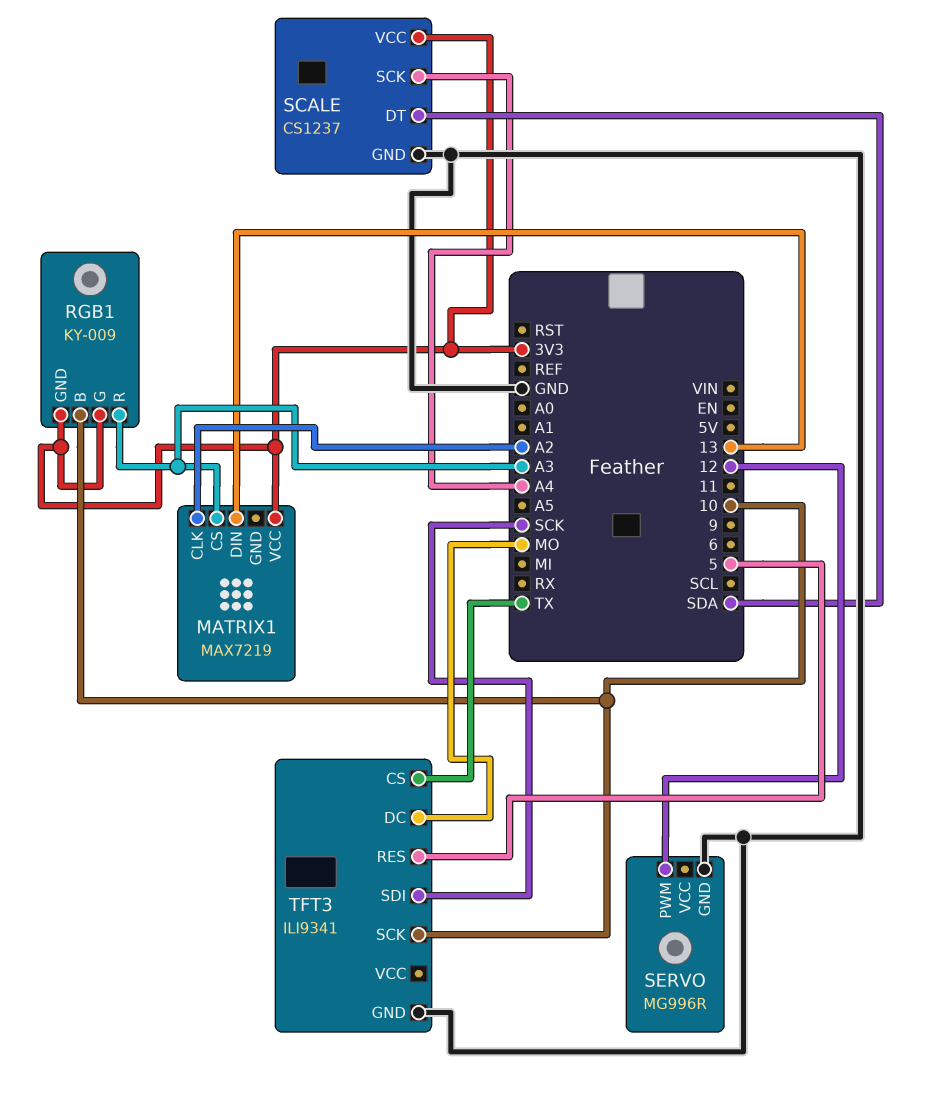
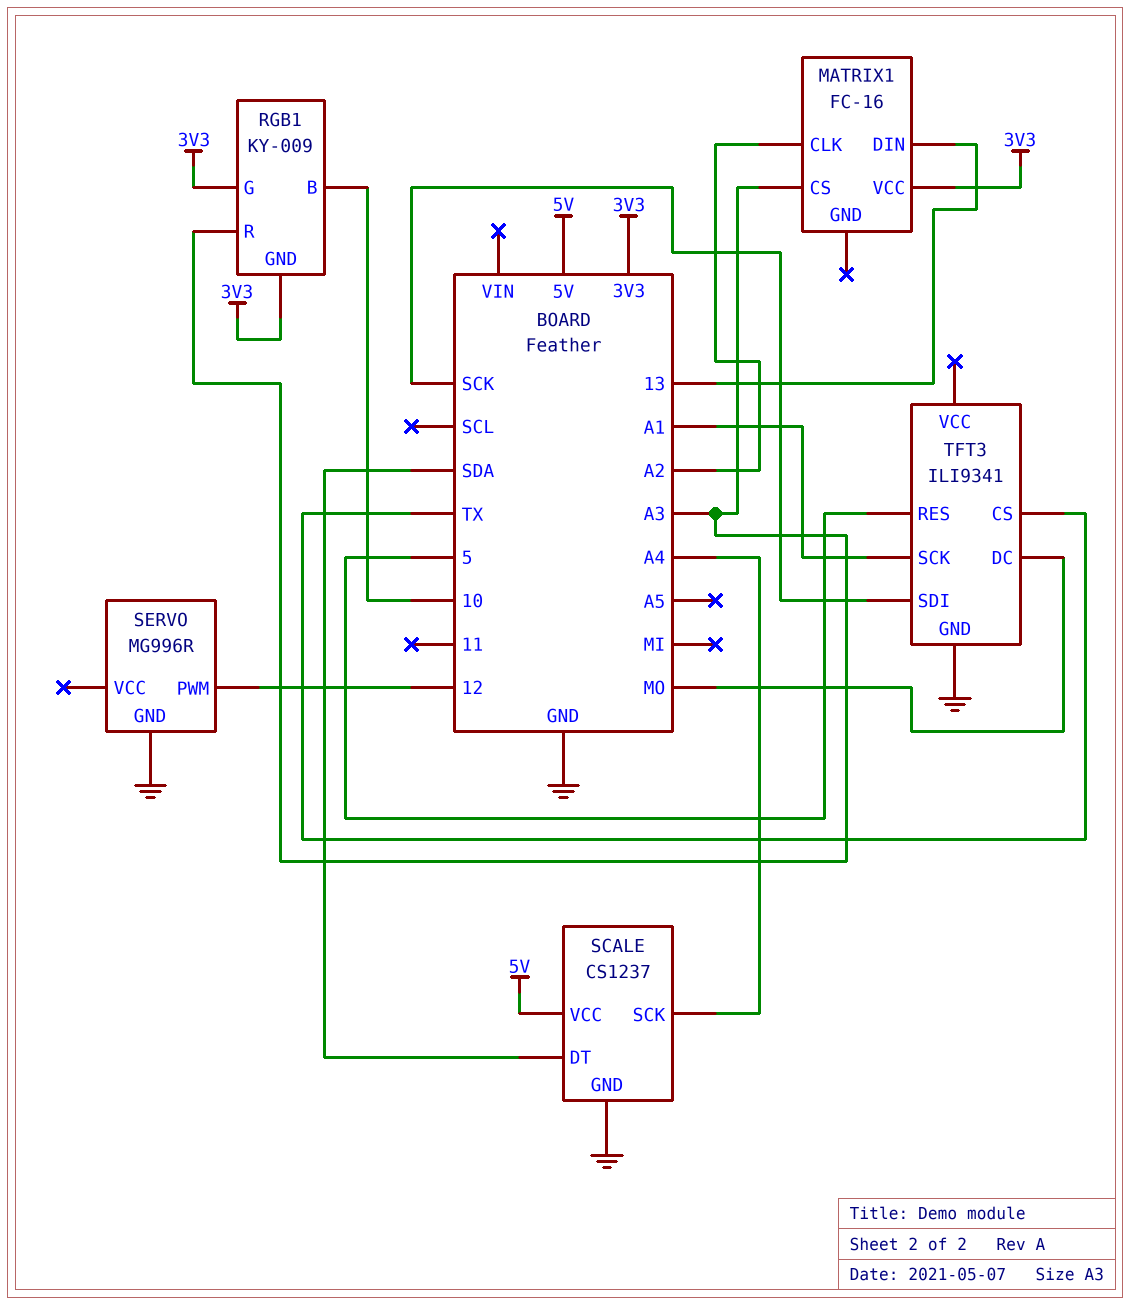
MATRIX1: MAX7219 -> FC-16
SCALE pin VCC: 3V3 -> 5V
TFT3 pin SCK: 10 -> A1

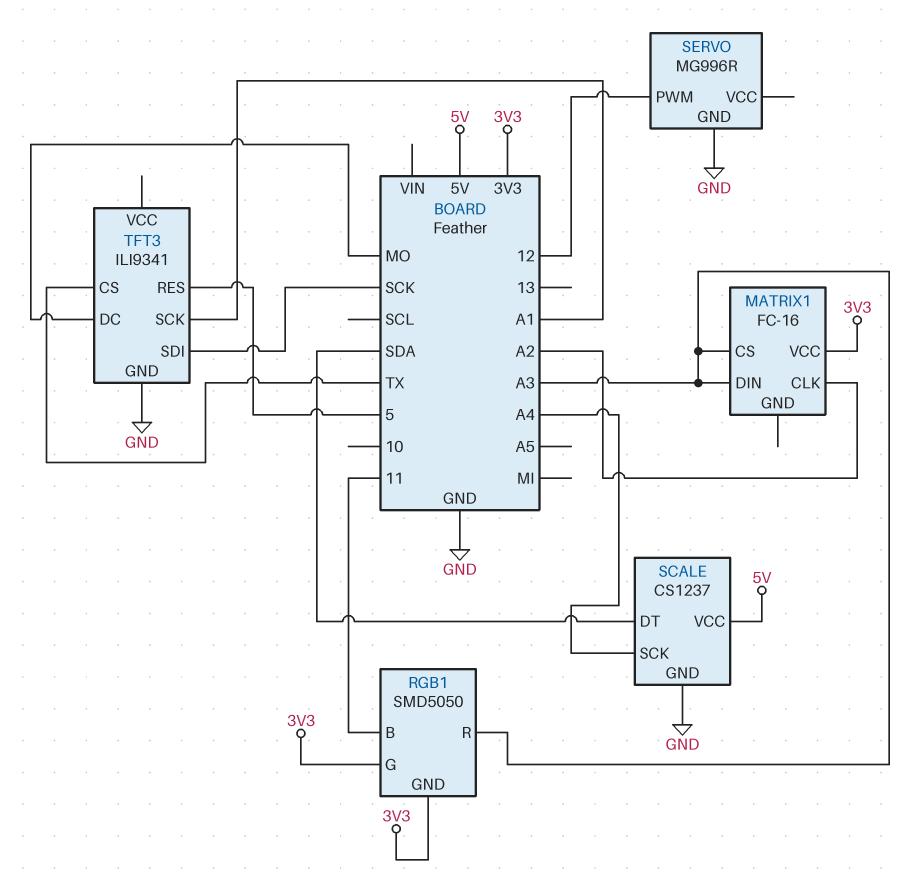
MATRIX1 pin DIN: 13 -> A3
RGB1: KY-009 -> SMD5050
RGB1 pin B: 10 -> 11

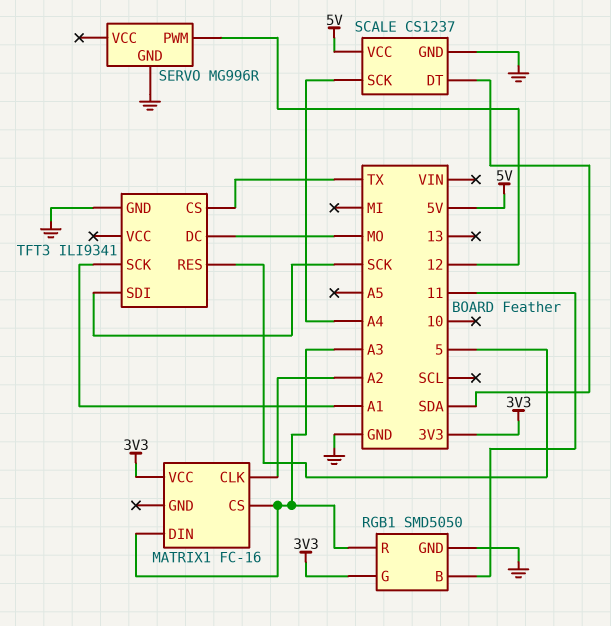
RGB1 pin GND: 3V3 -> GND

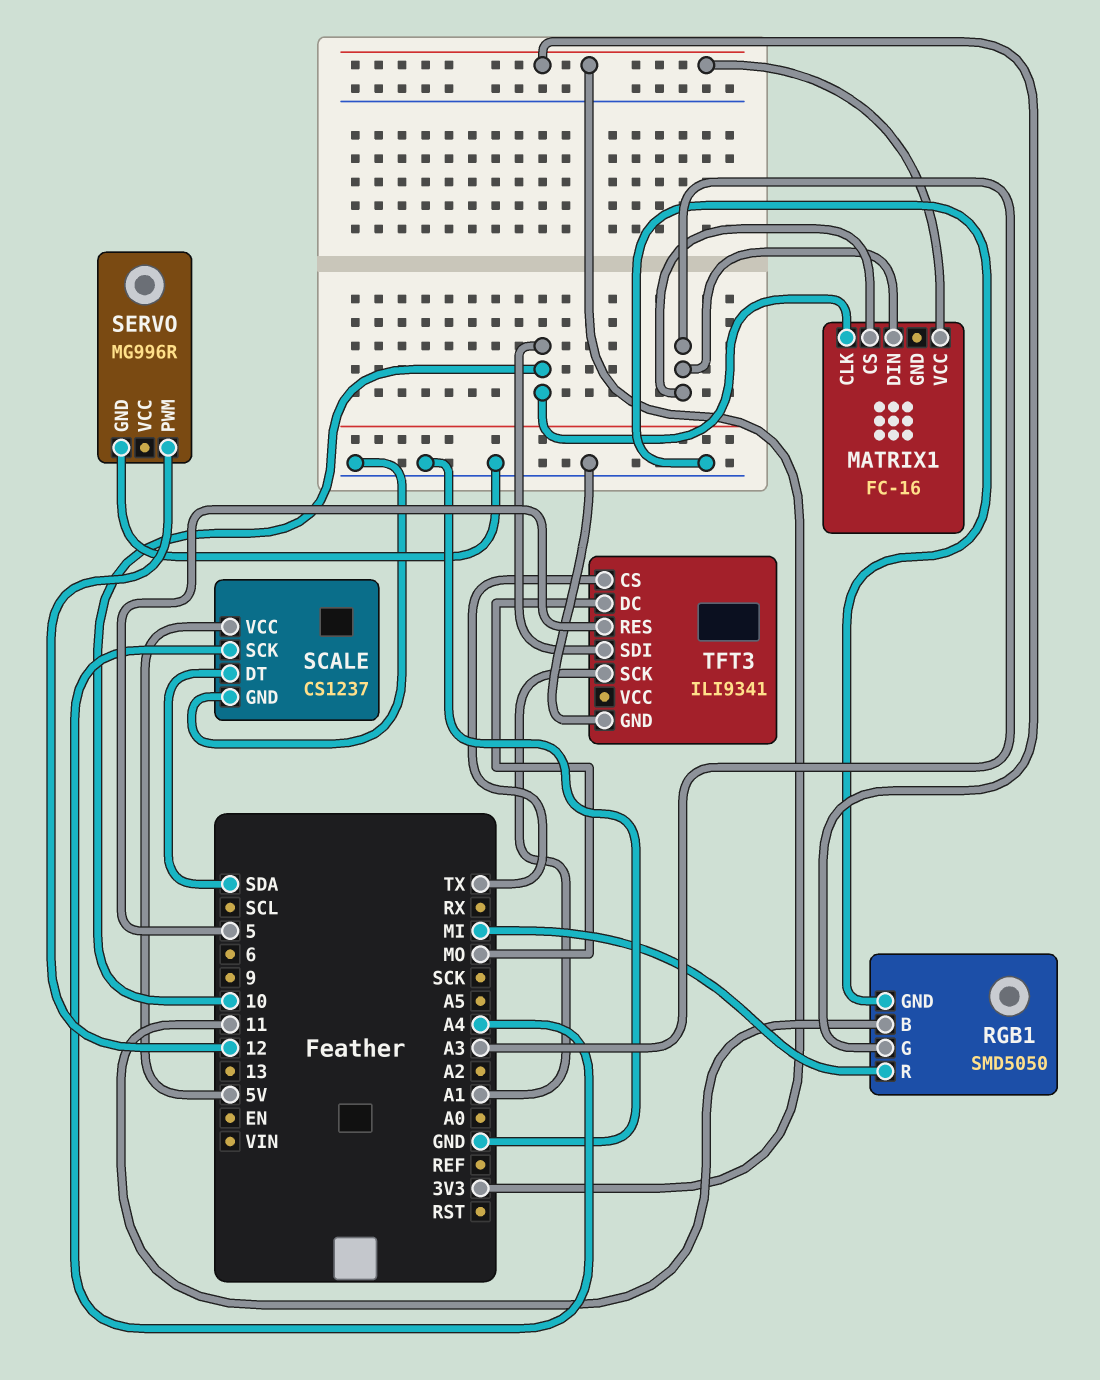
MATRIX1 pin CLK: A2 -> 10
RGB1 pin R: A3 -> MI
TFT3 pin SDI: SCK -> 10

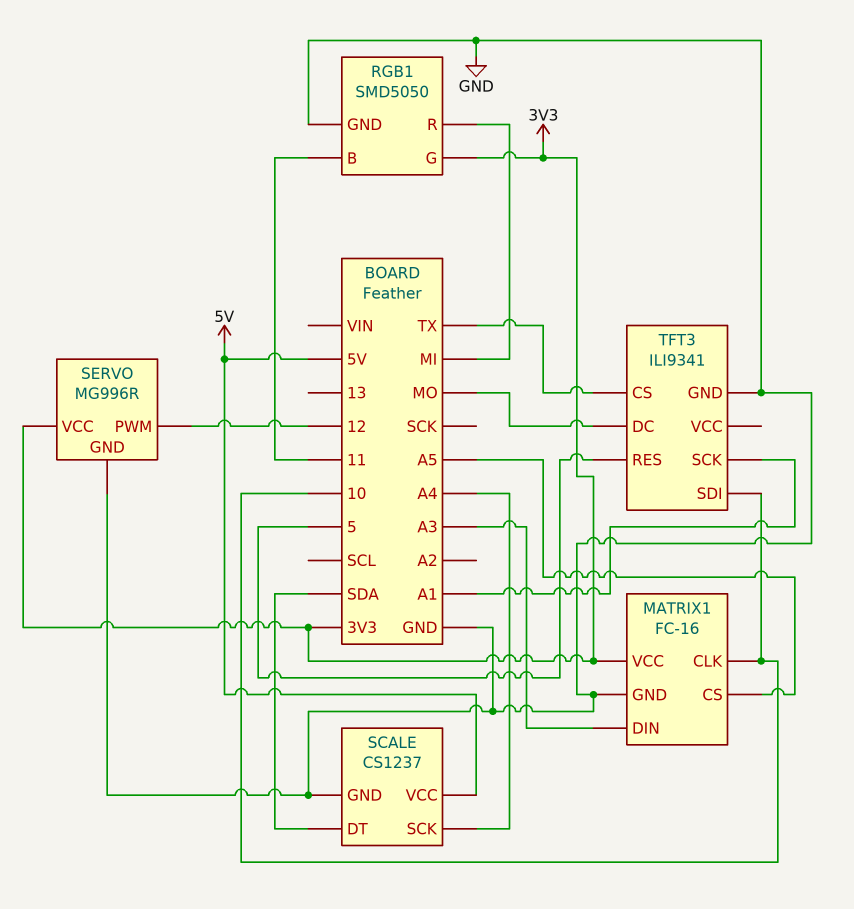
MATRIX1 pin CS: A3 -> A5
MATRIX1 pin GND: none -> GND
SERVO pin VCC: none -> 3V3

